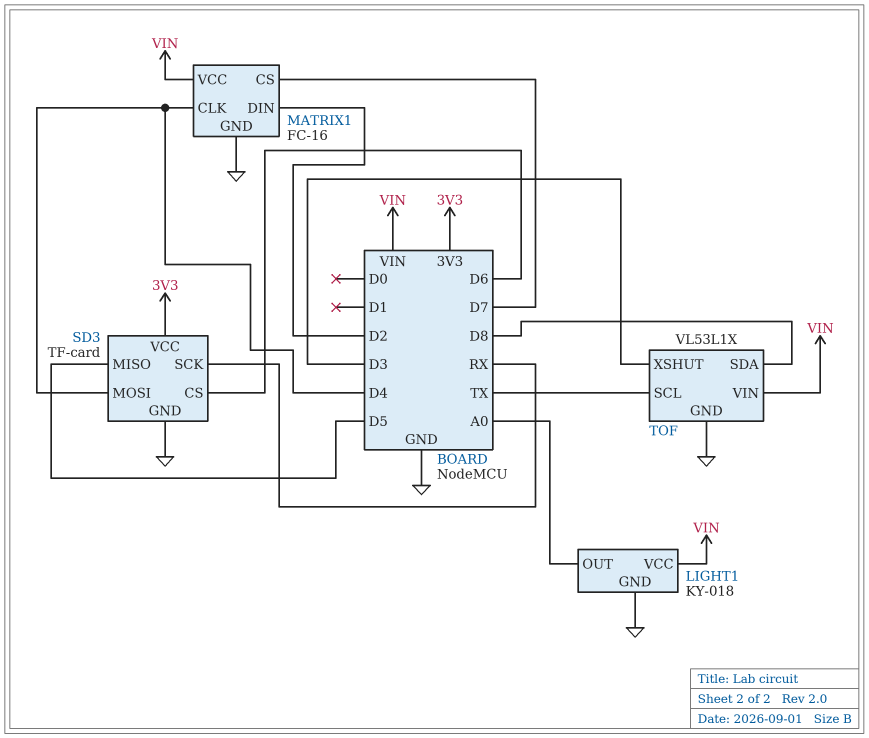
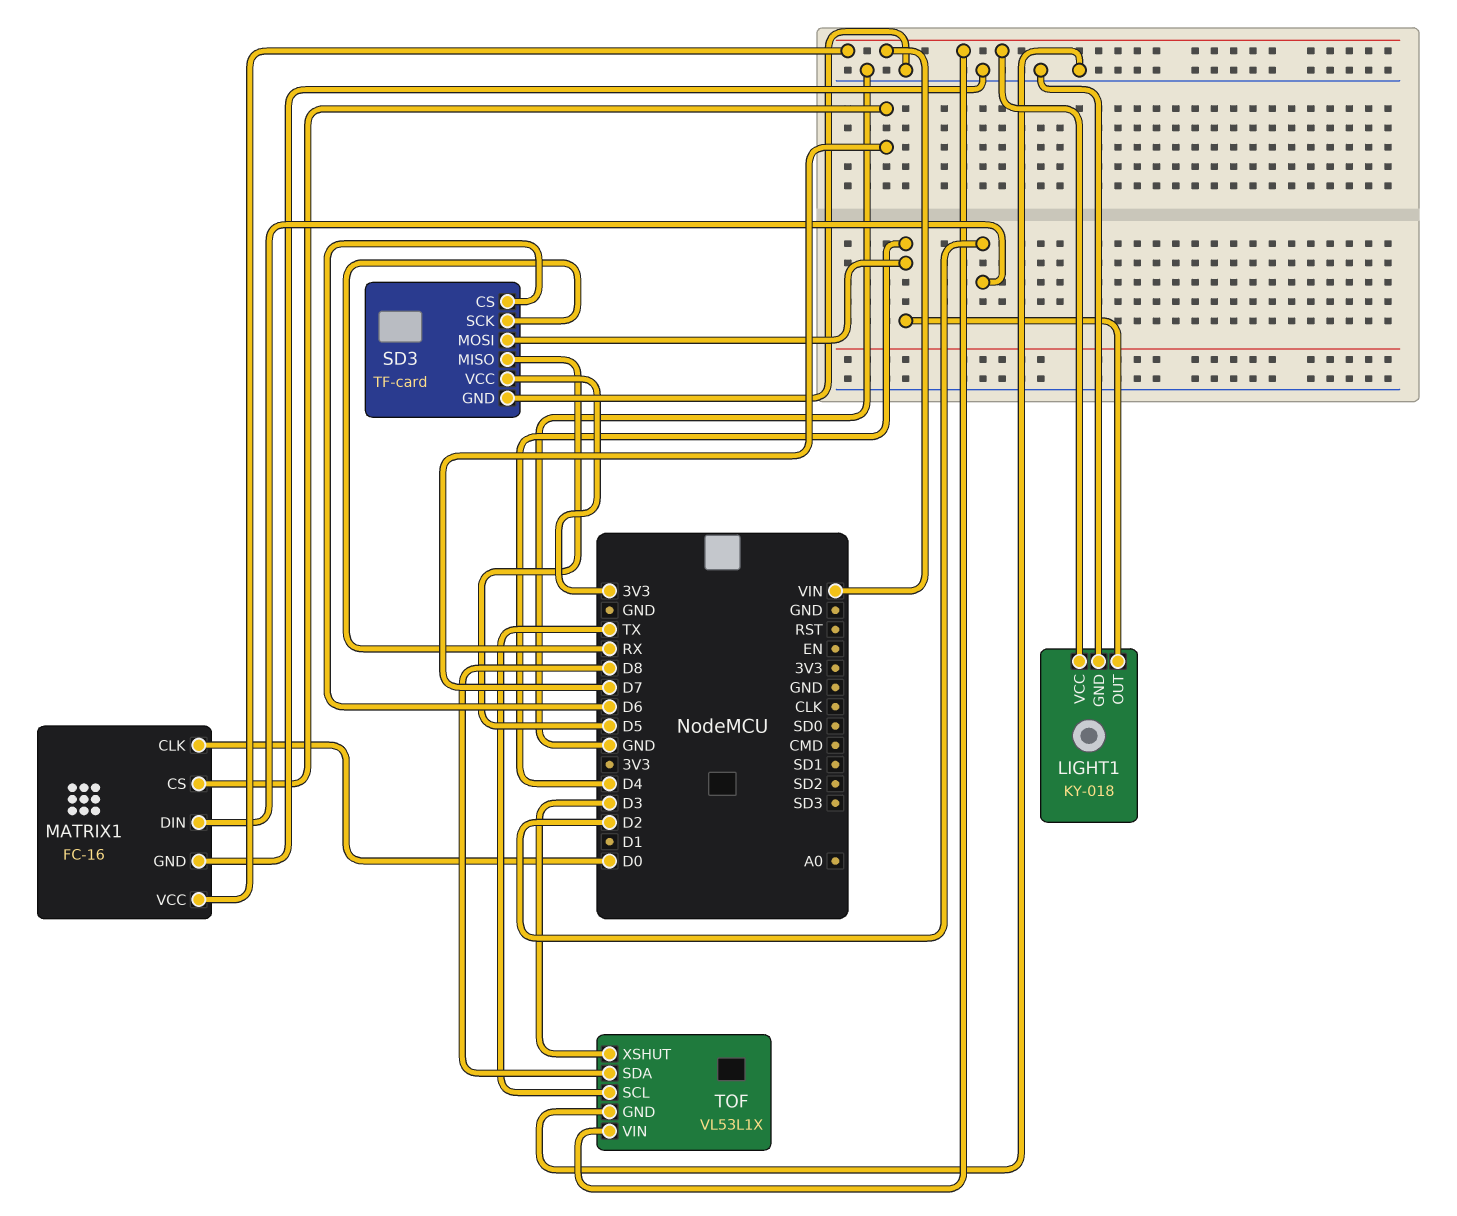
LIGHT1 pin OUT: A0 -> D4
MATRIX1 pin CLK: D4 -> D0

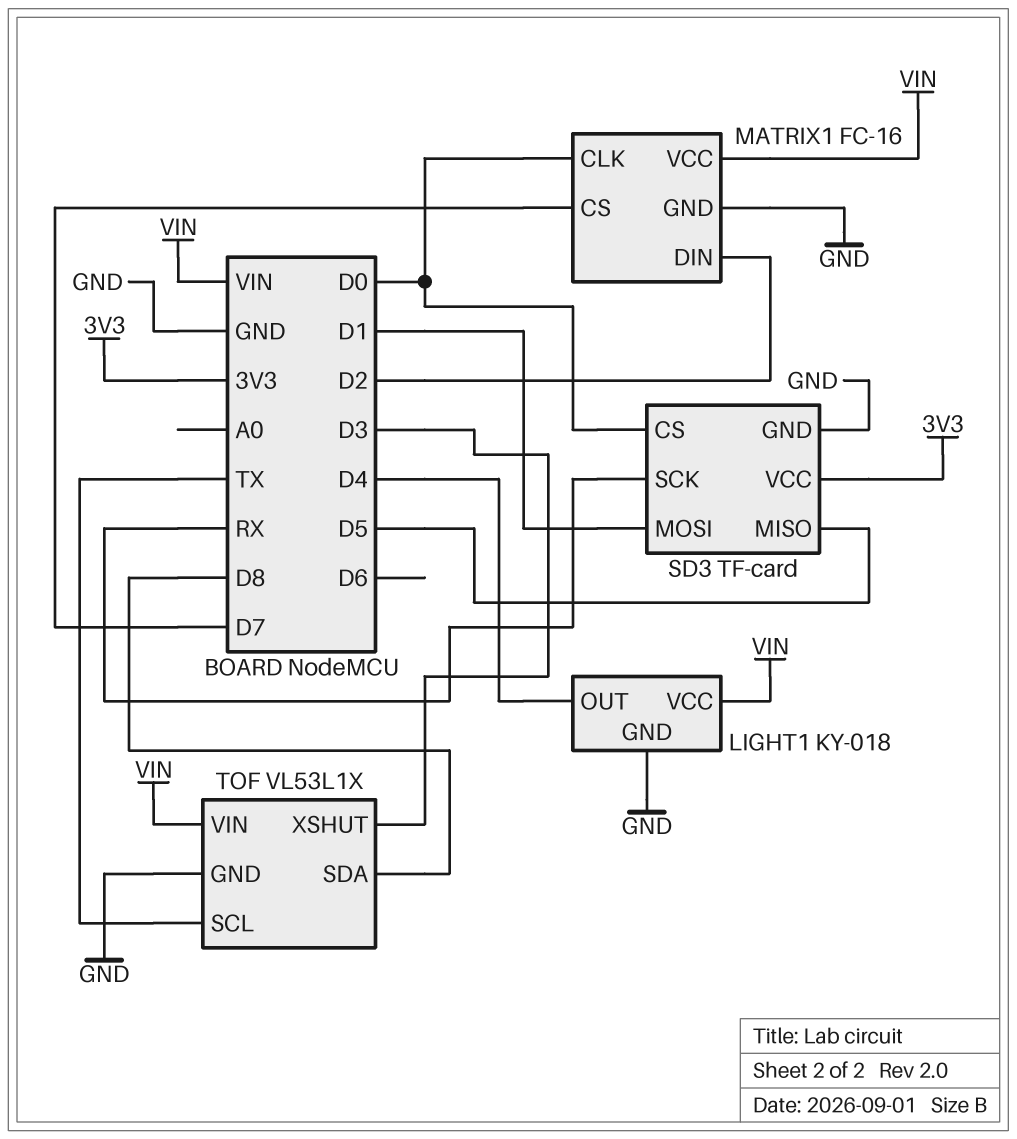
SD3 pin CS: D6 -> D0
SD3 pin MOSI: D4 -> D1

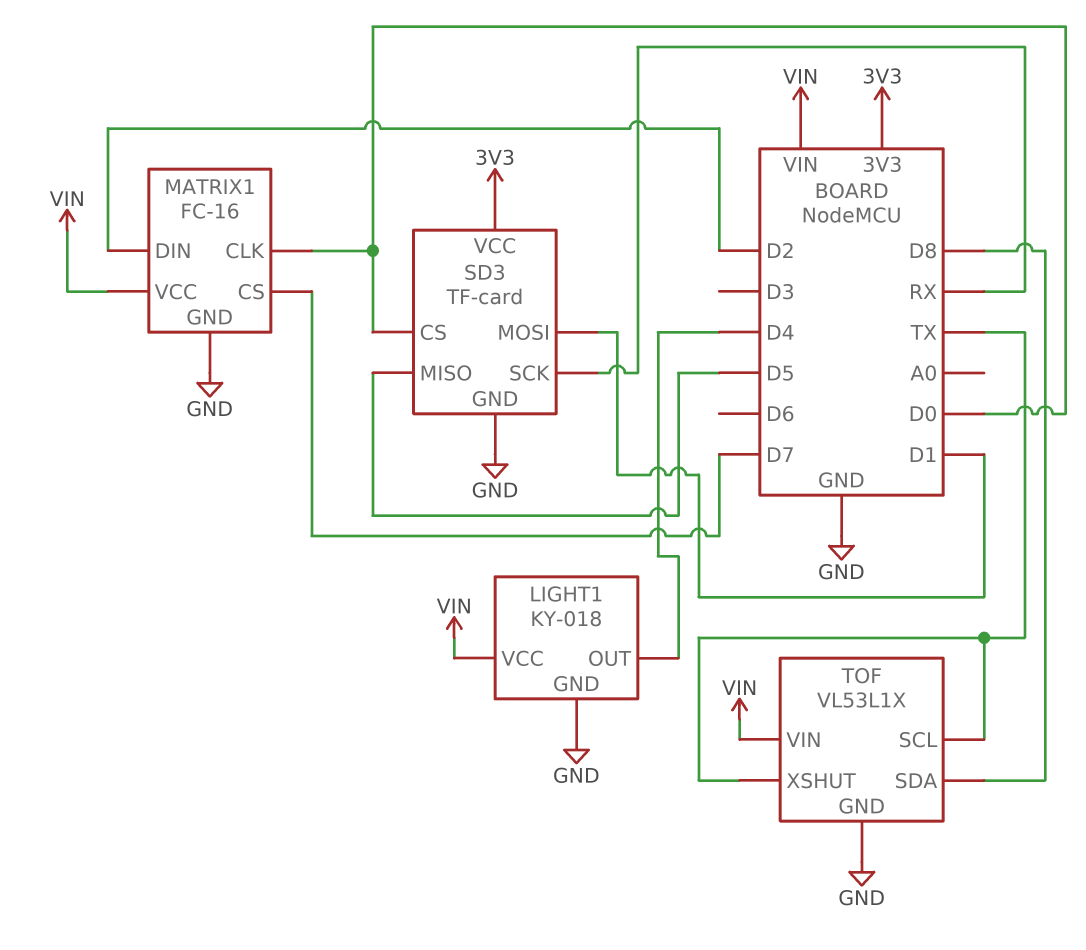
TOF pin XSHUT: D3 -> TX

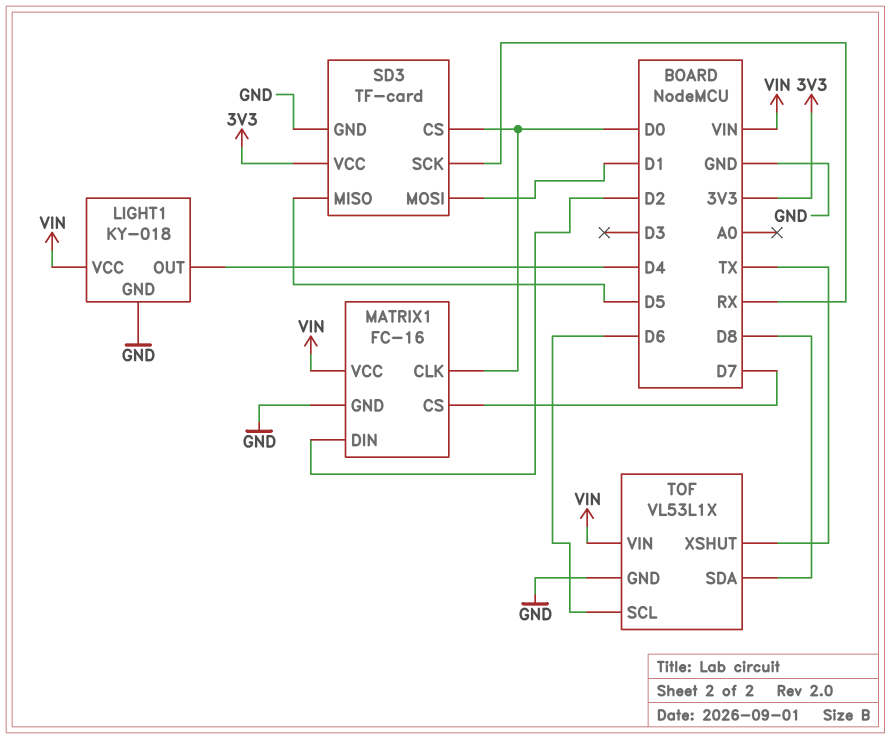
TOF pin SCL: TX -> D6

